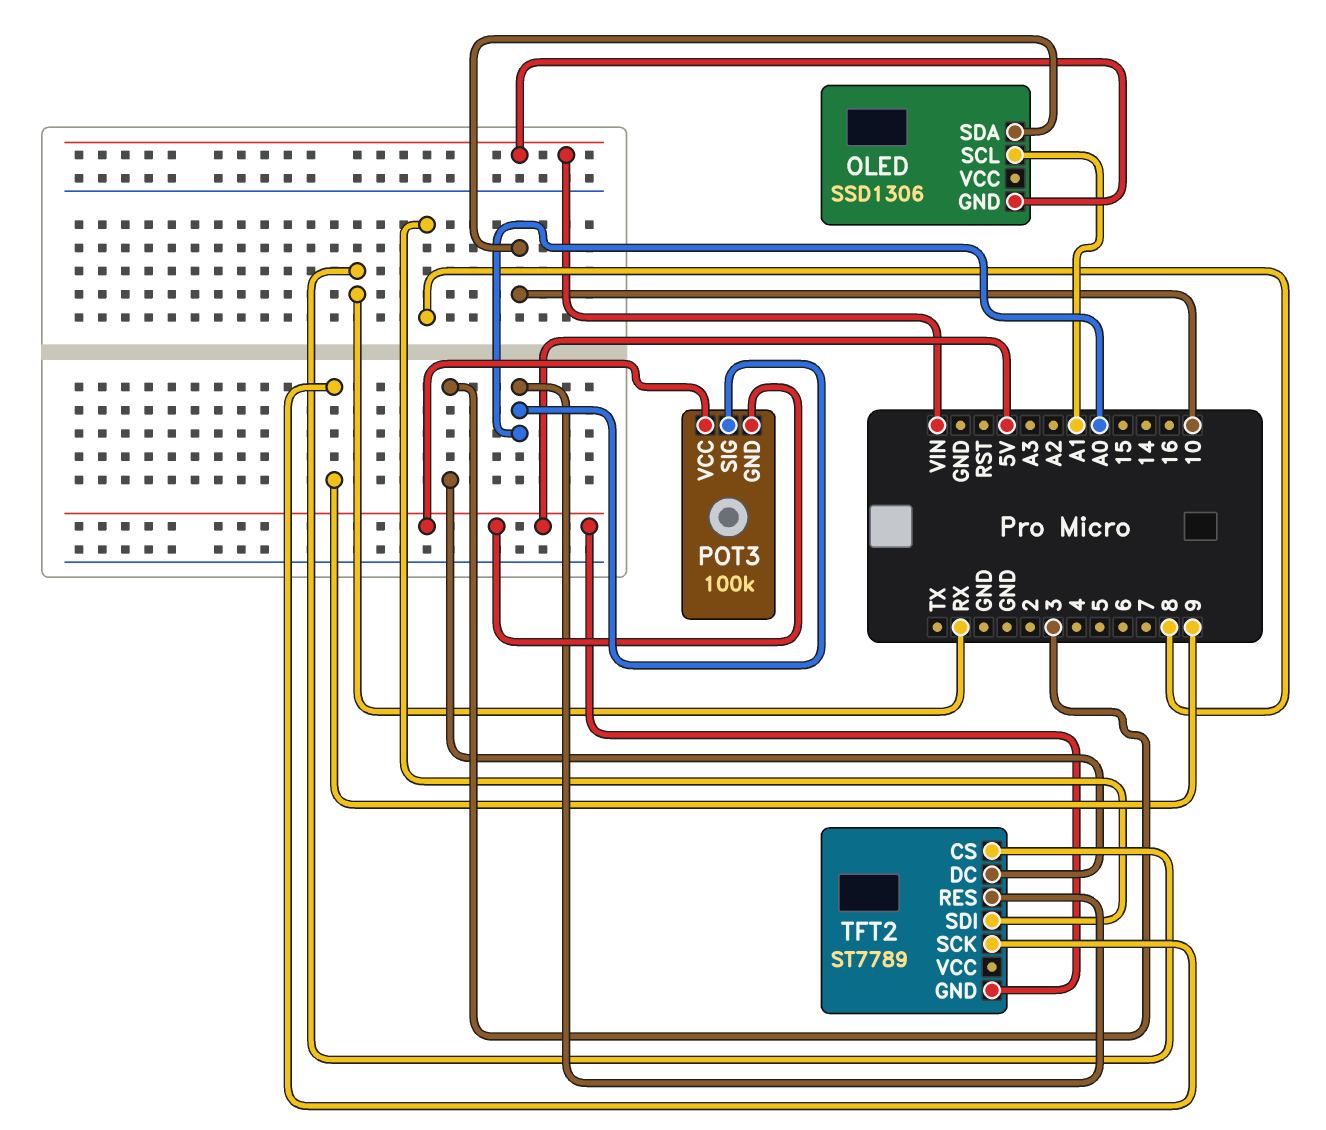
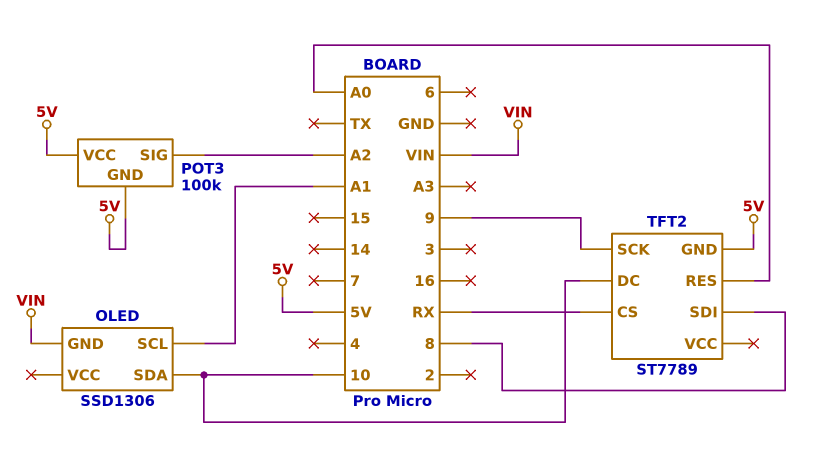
POT3 pin SIG: A0 -> A2
TFT2 pin DC: 3 -> 10

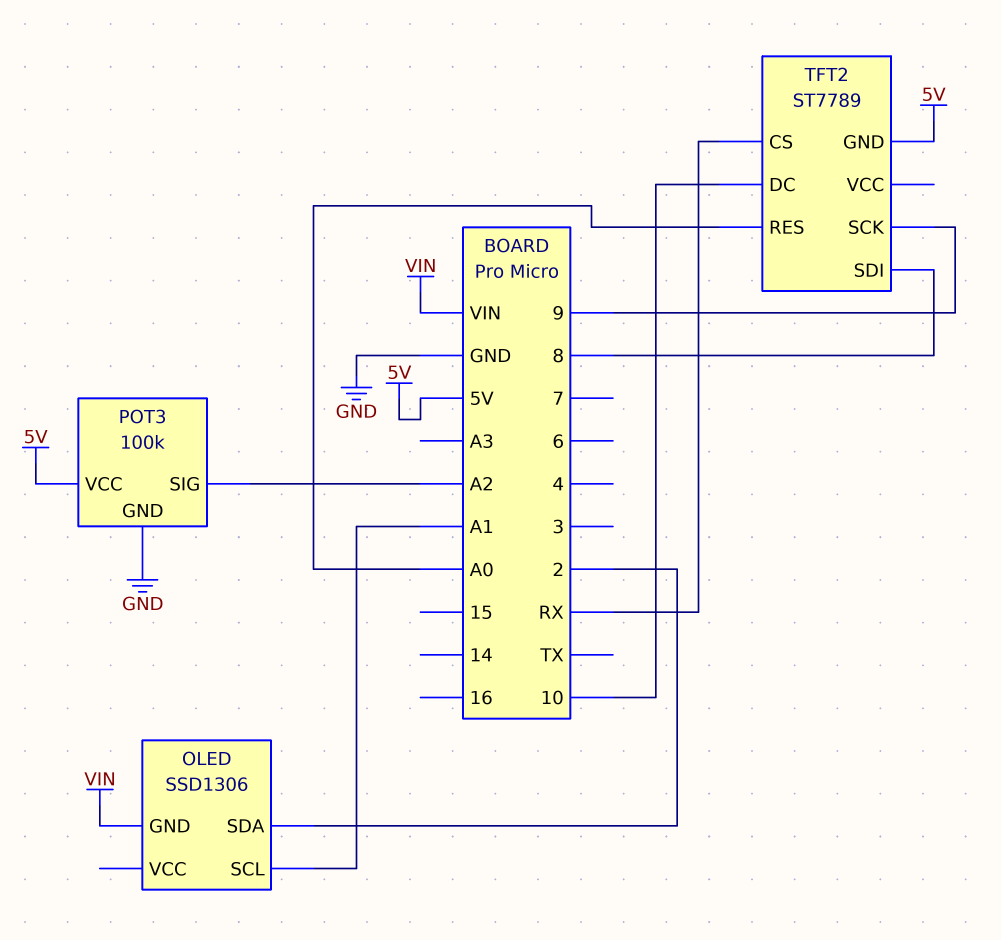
OLED pin SDA: 10 -> 2
POT3 pin GND: 5V -> GND

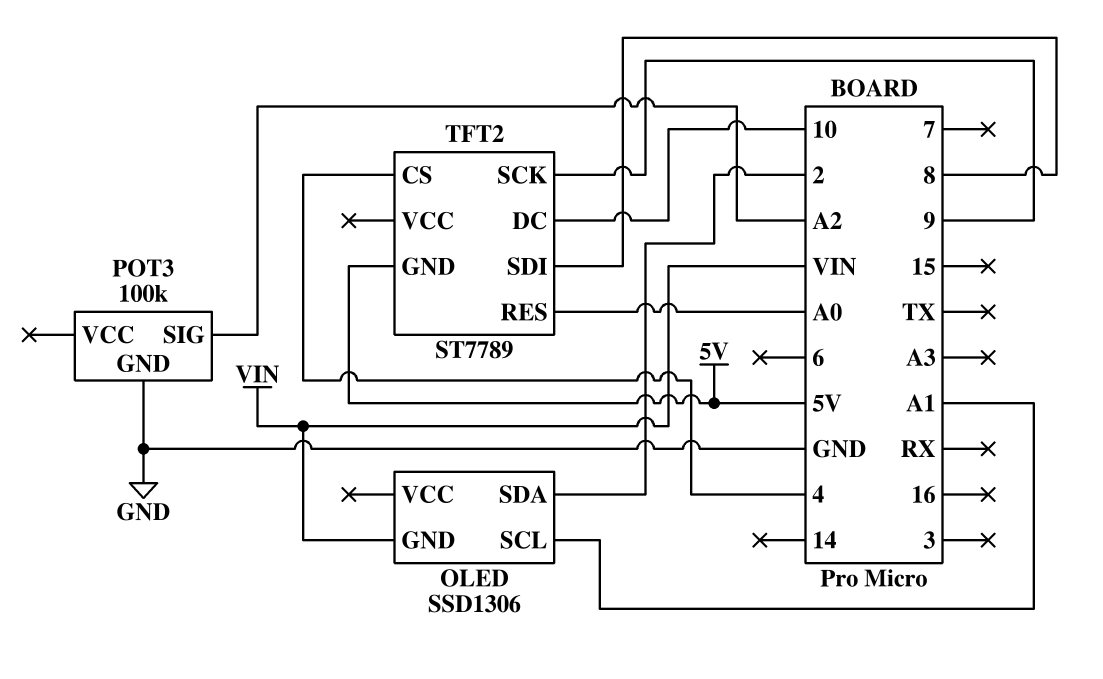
POT3 pin VCC: 5V -> none
TFT2 pin CS: RX -> 4

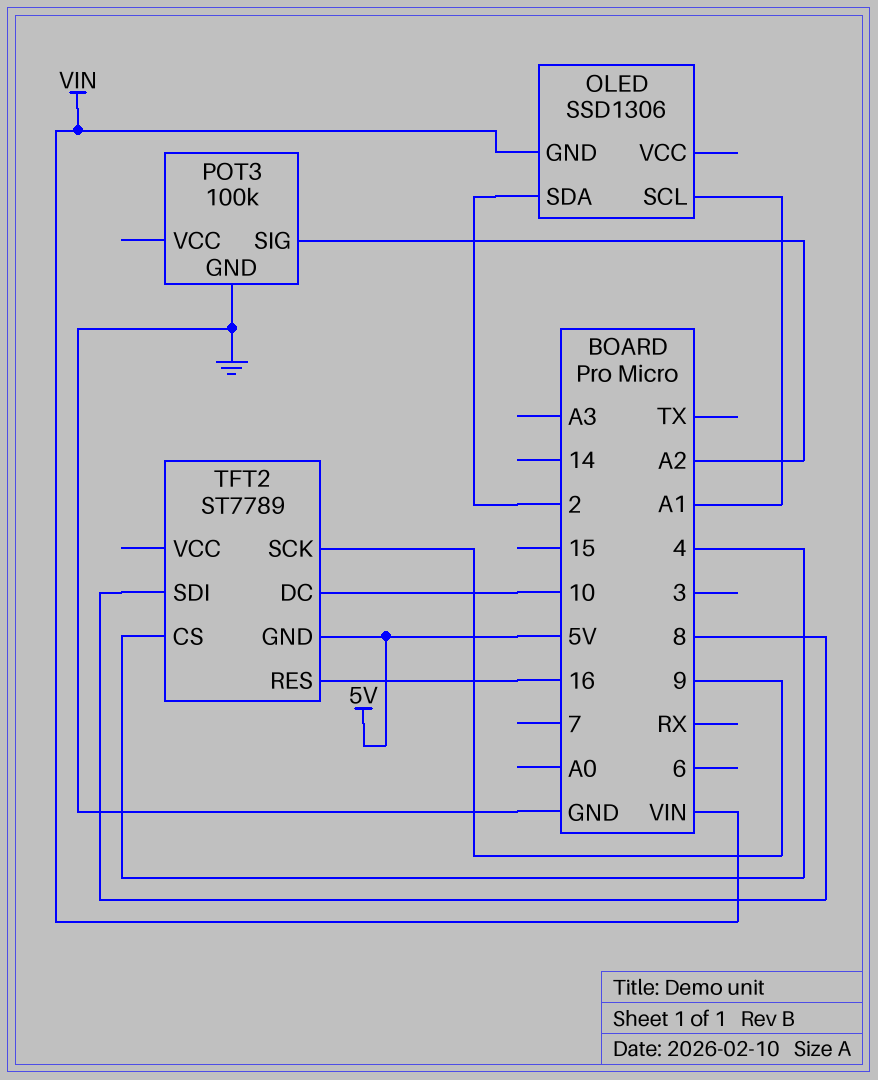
TFT2 pin RES: A0 -> 16

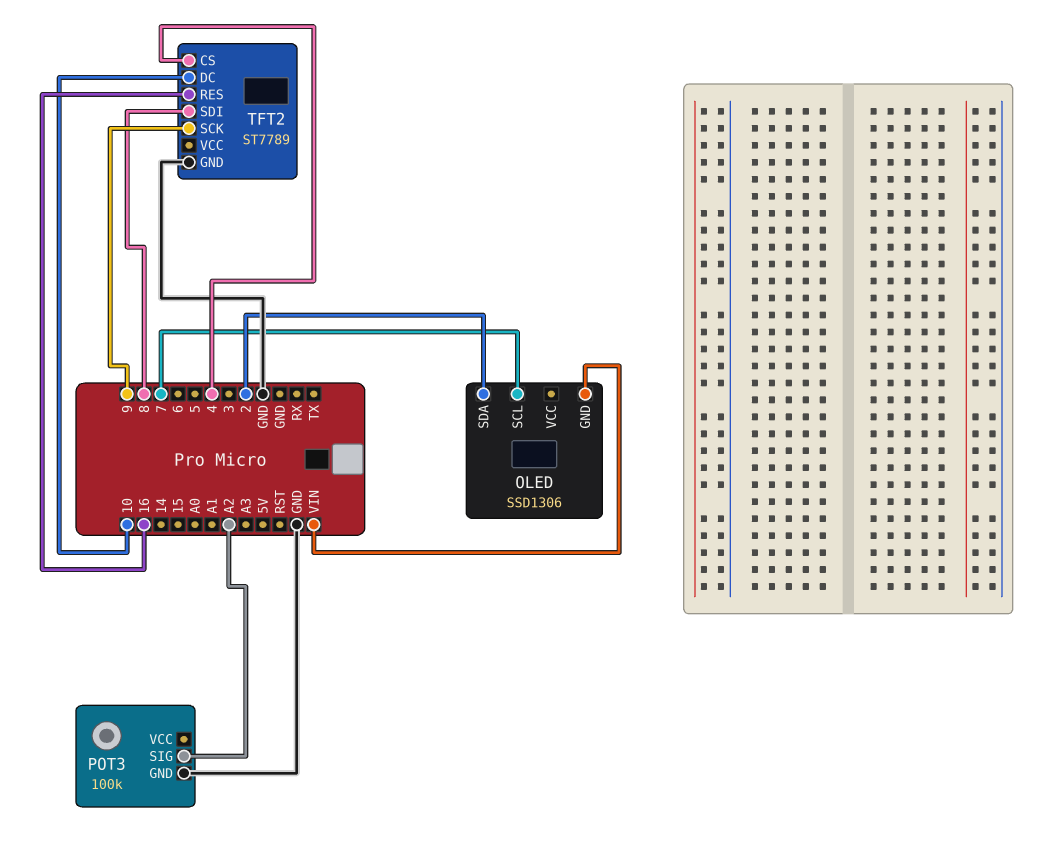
OLED pin SCL: A1 -> 7
TFT2 pin GND: 5V -> GND

